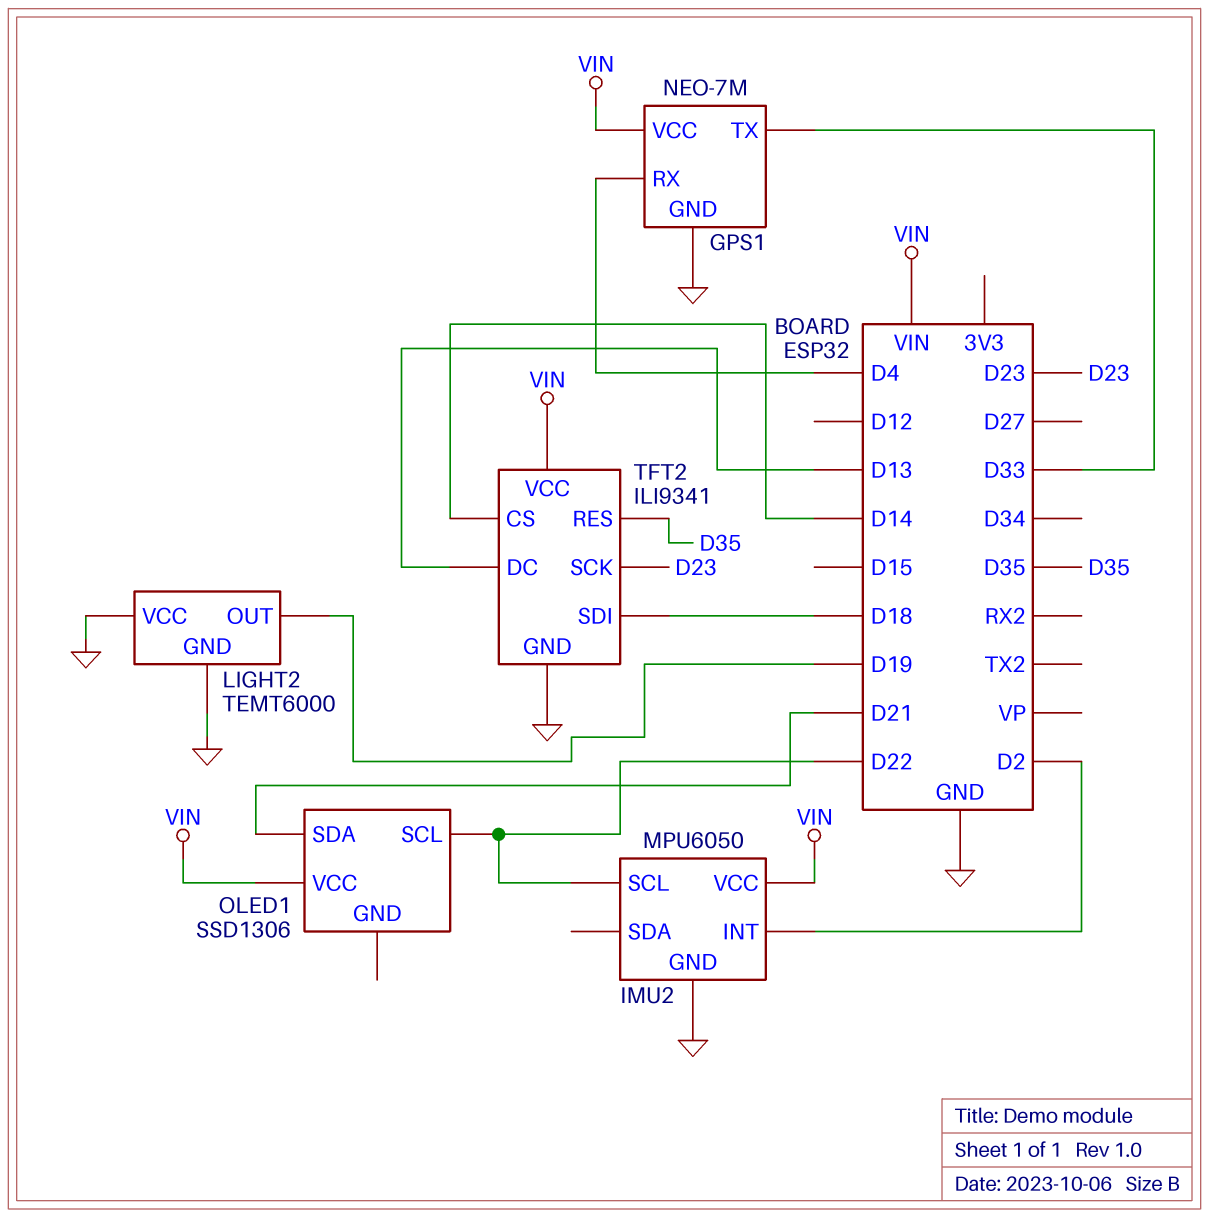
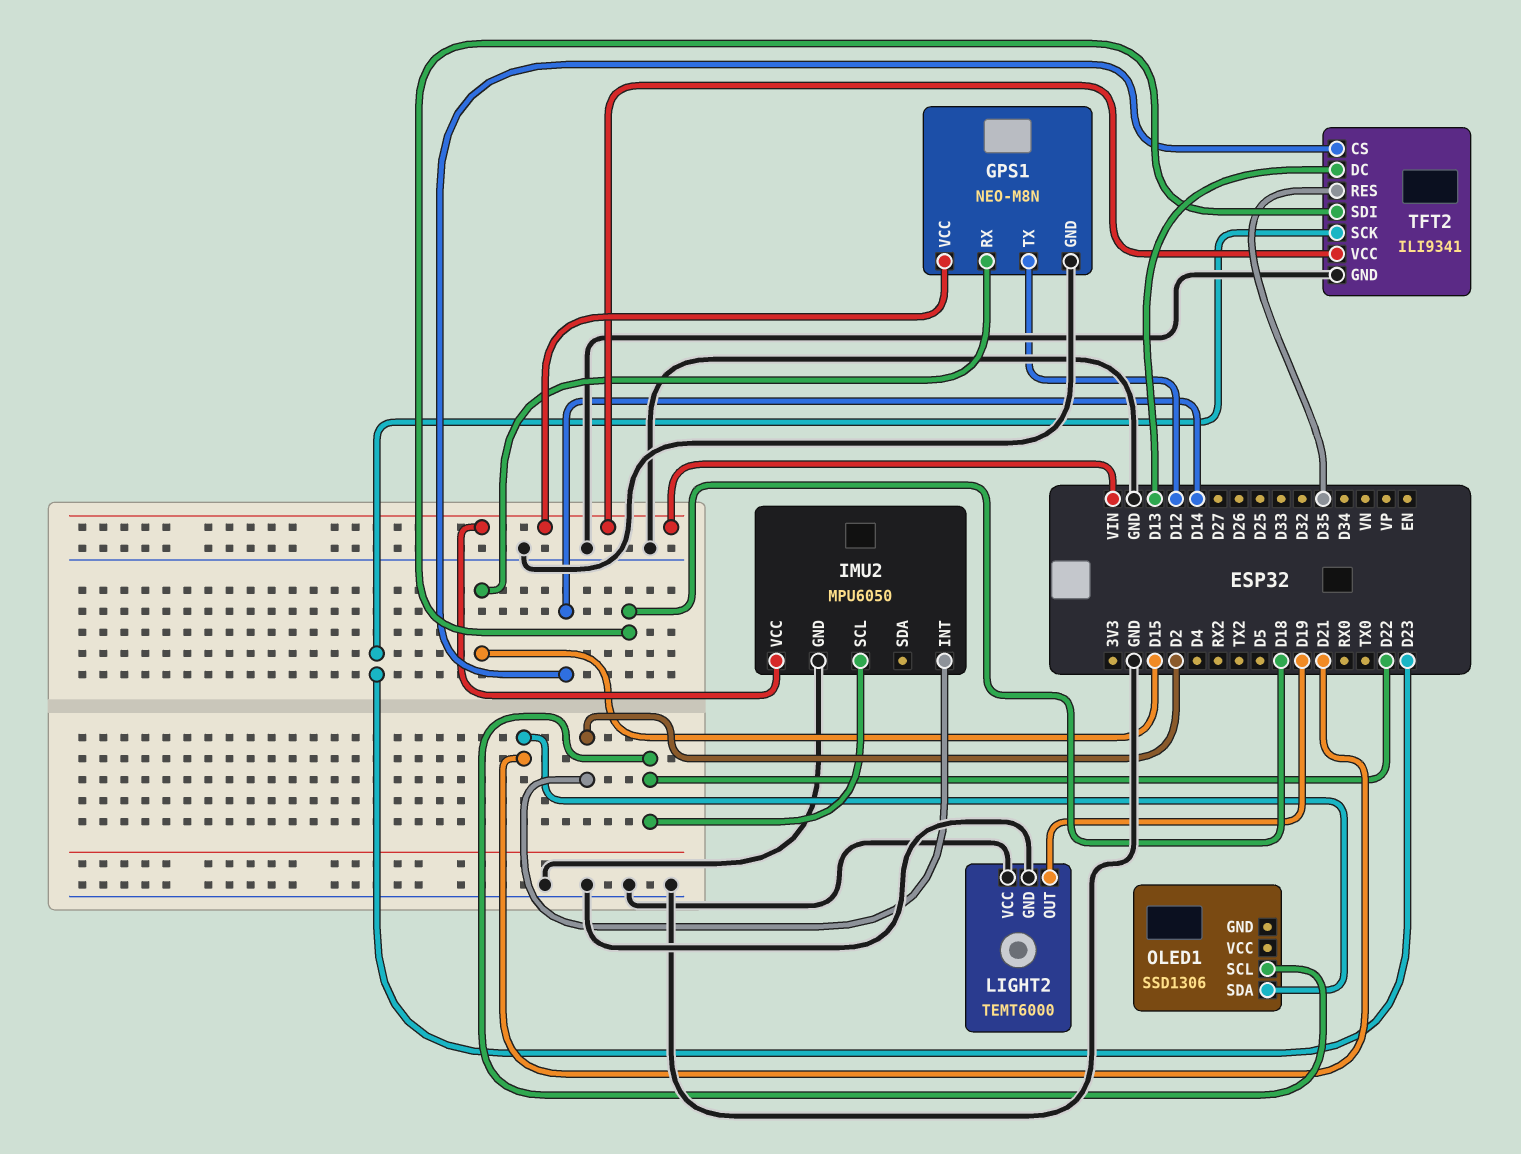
GPS1: NEO-7M -> NEO-M8N
GPS1 pin RX: D4 -> D15
GPS1 pin TX: D33 -> D12
OLED1 pin VCC: VIN -> none

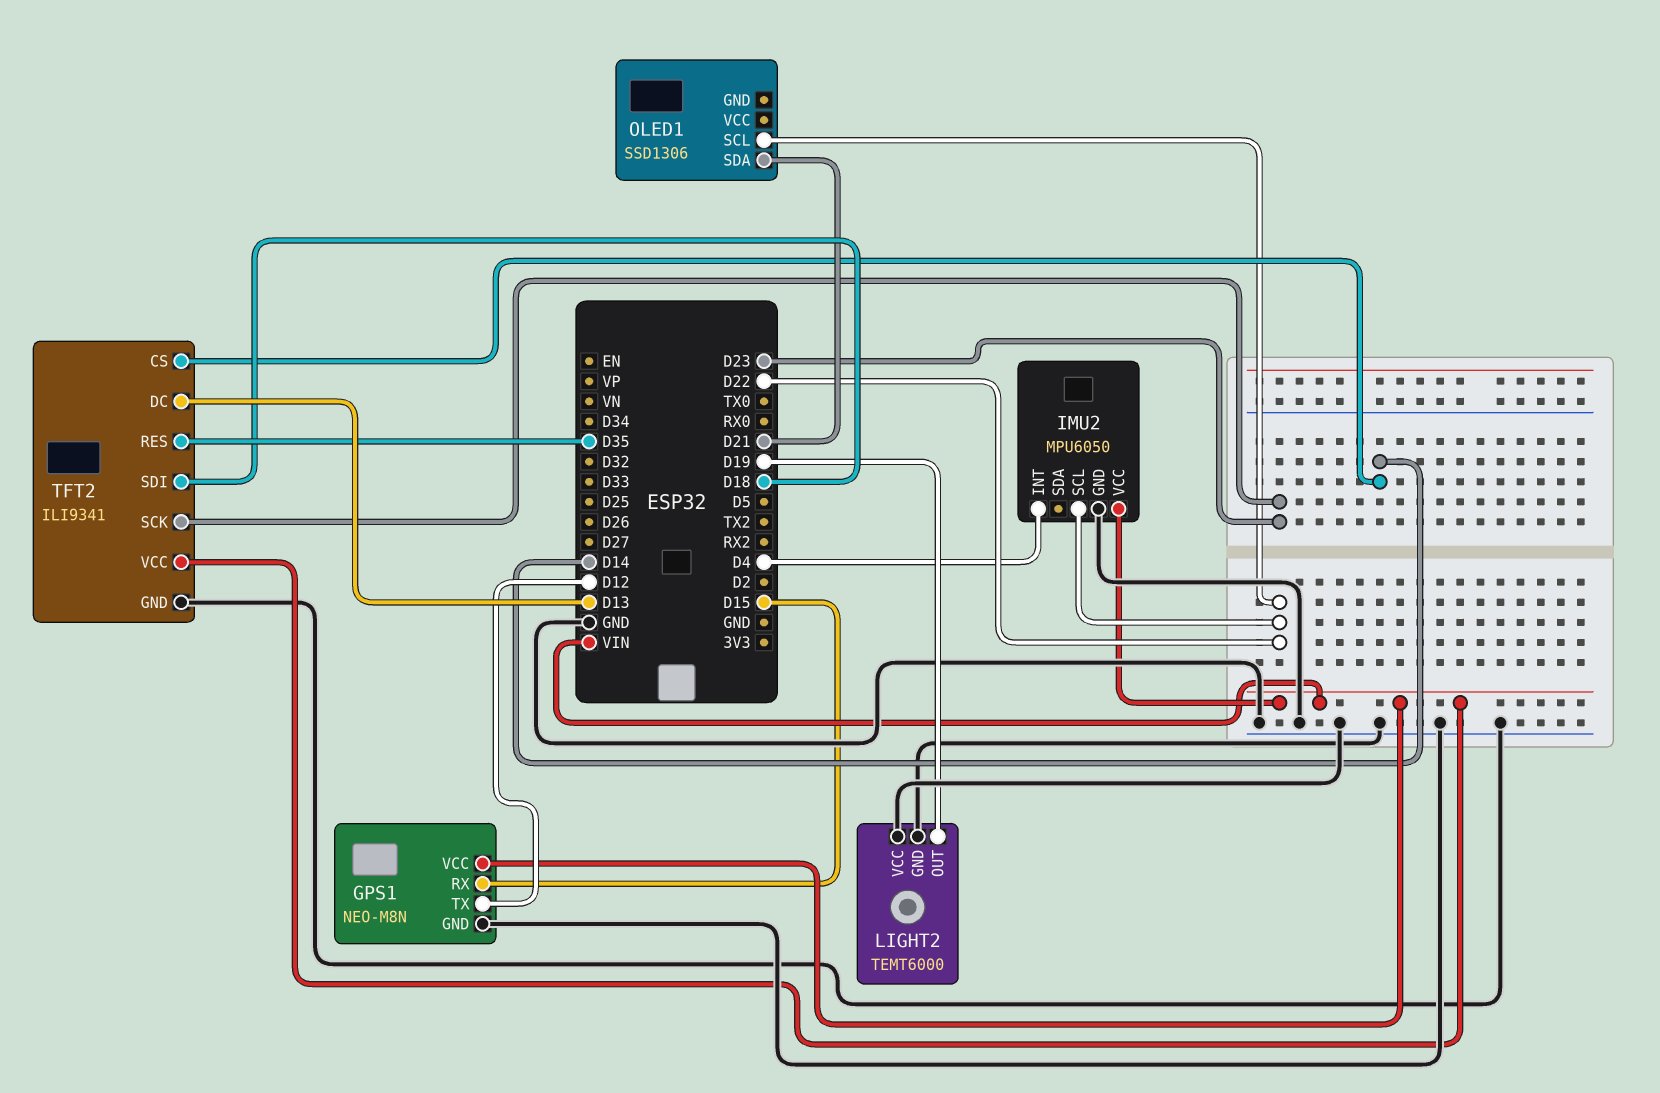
IMU2 pin INT: D2 -> D4

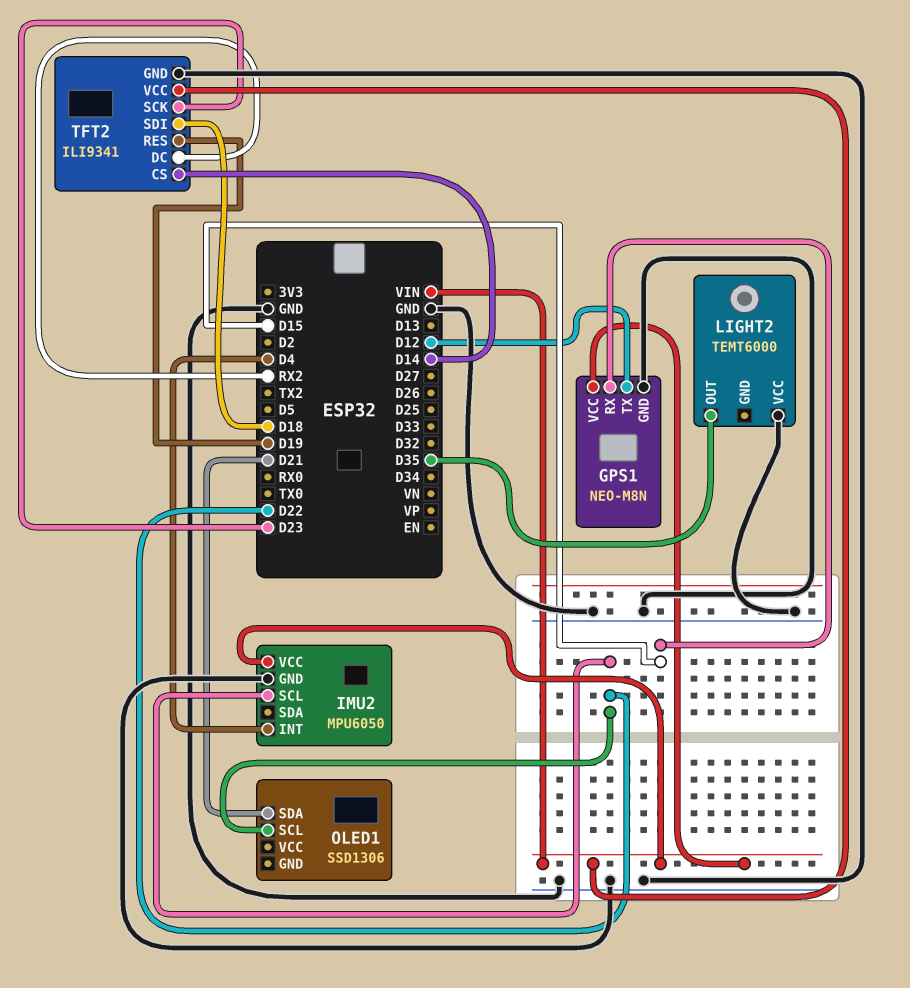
LIGHT2 pin GND: GND -> none
LIGHT2 pin OUT: D19 -> D35
TFT2 pin DC: D13 -> RX2
TFT2 pin RES: D35 -> D19

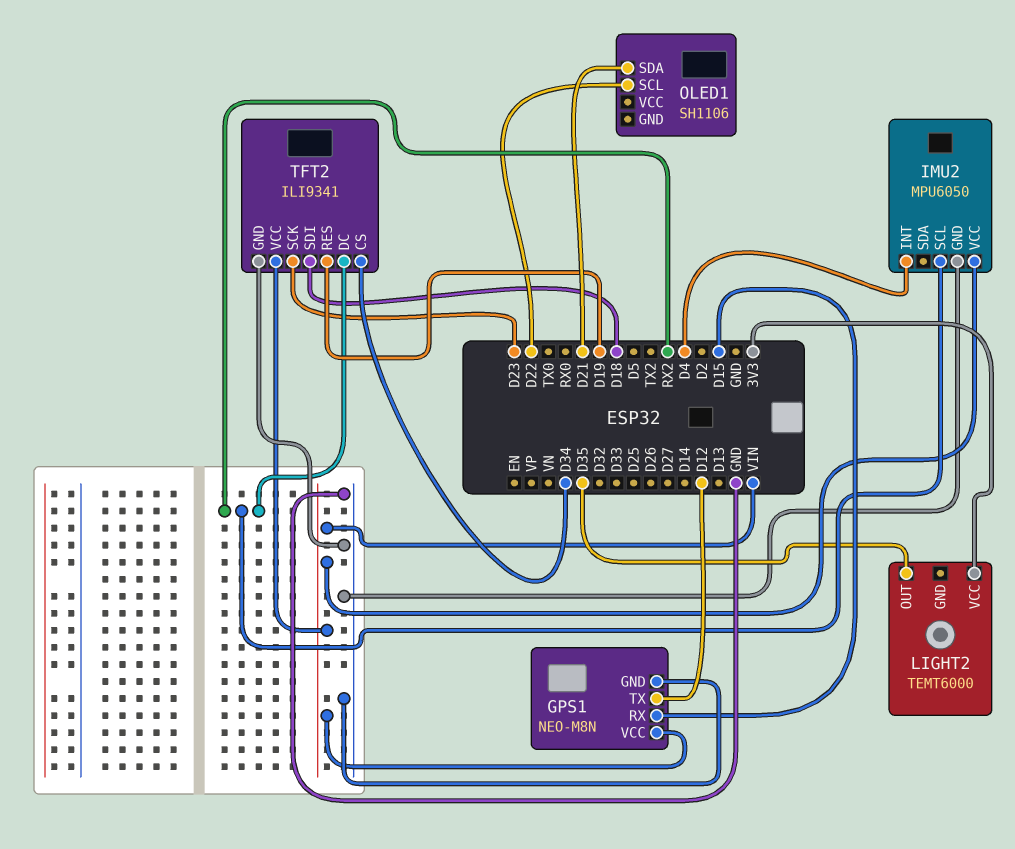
IMU2 pin SCL: D22 -> RX2
LIGHT2 pin VCC: GND -> 3V3
OLED1: SSD1306 -> SH1106
TFT2 pin CS: D14 -> D34

